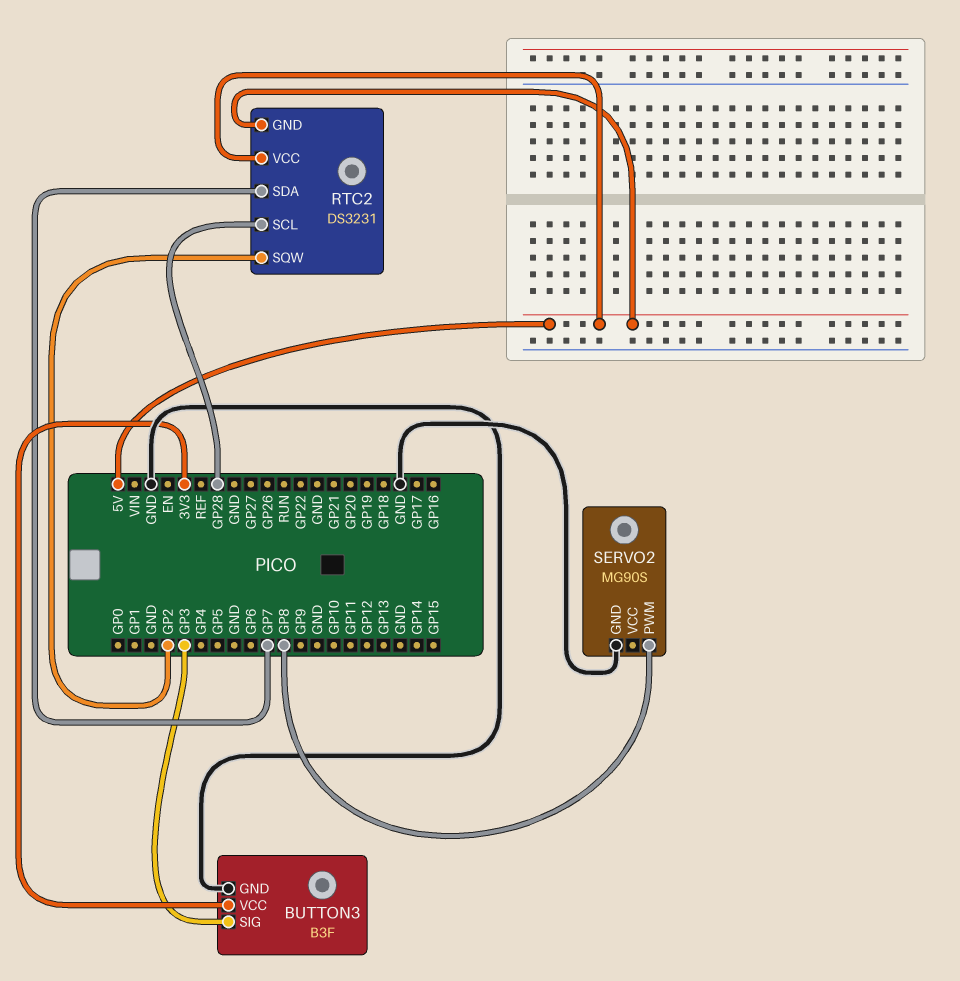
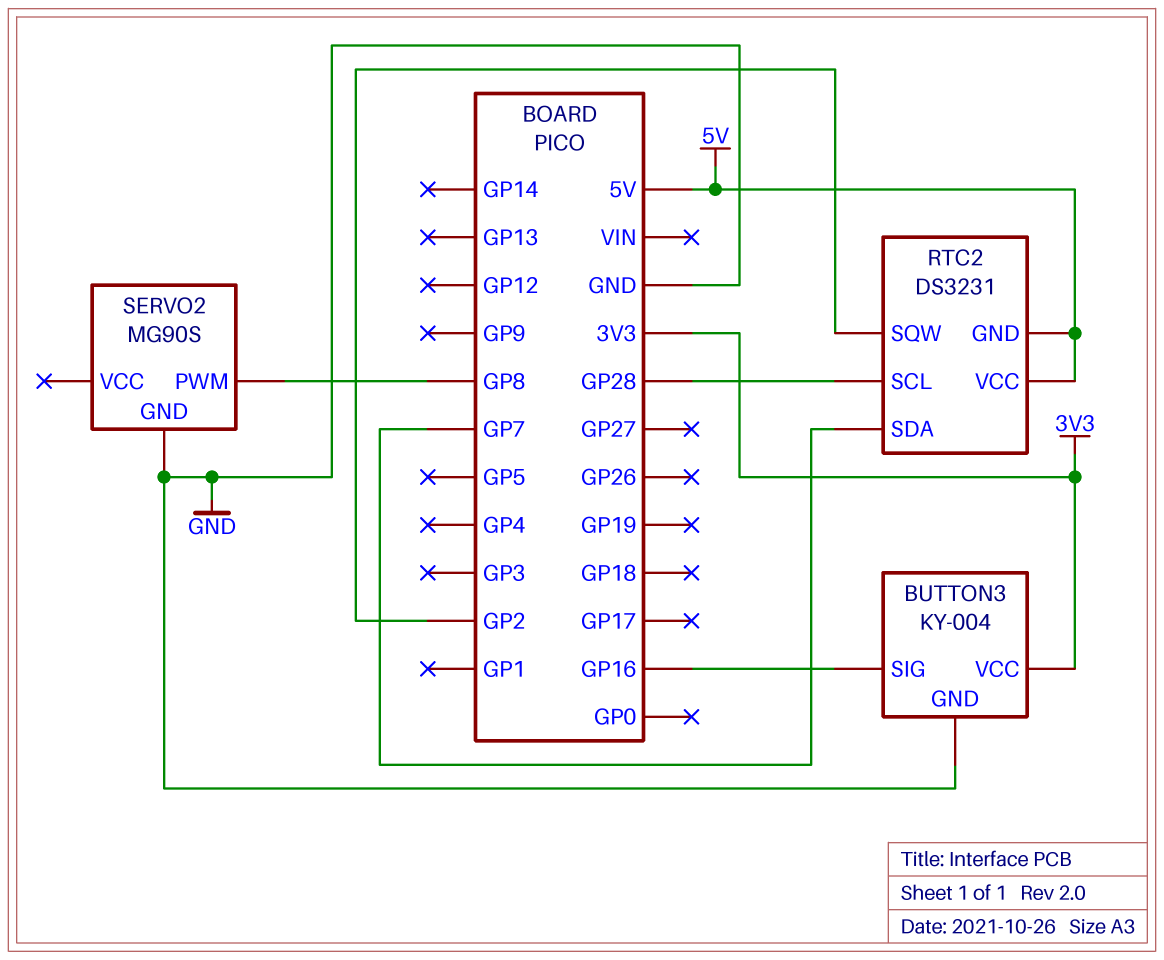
BUTTON3: B3F -> KY-004
BUTTON3 pin SIG: GP3 -> GP16

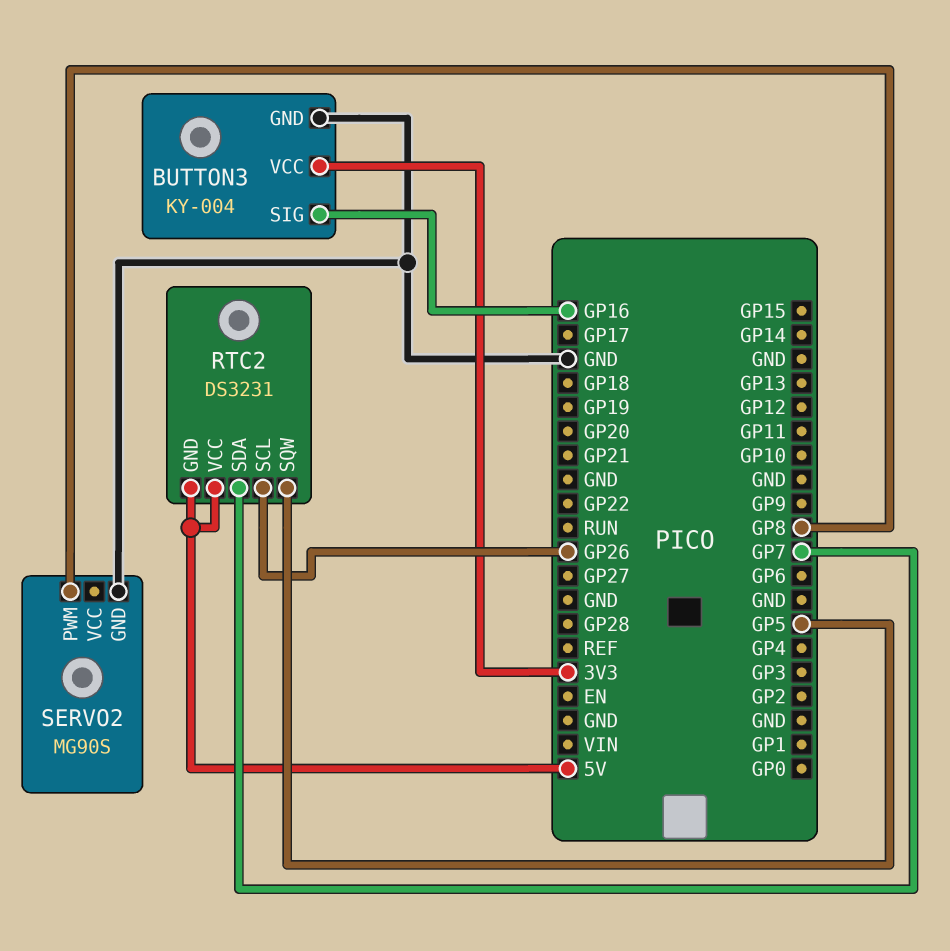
RTC2 pin SCL: GP28 -> GP26
RTC2 pin SQW: GP2 -> GP5

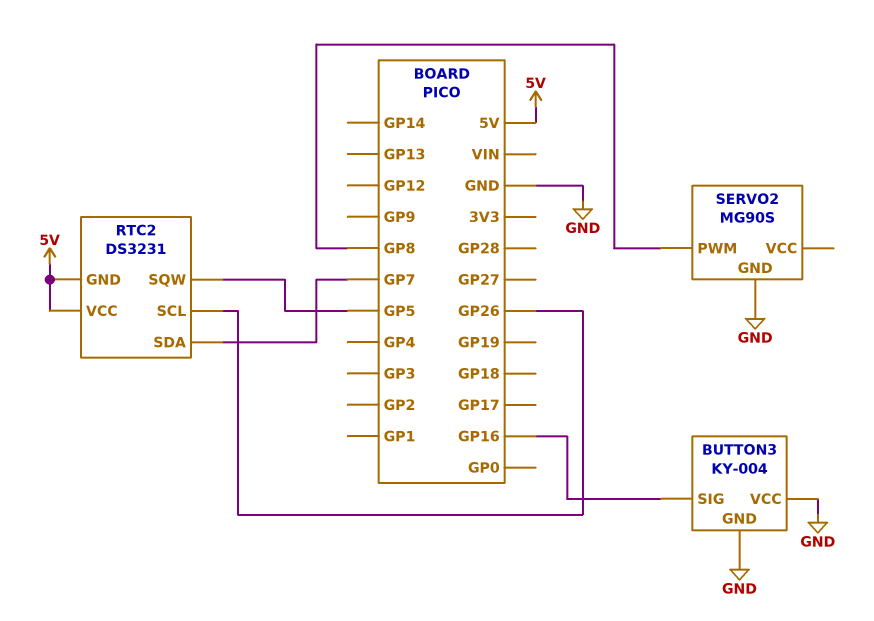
BUTTON3 pin VCC: 3V3 -> GND

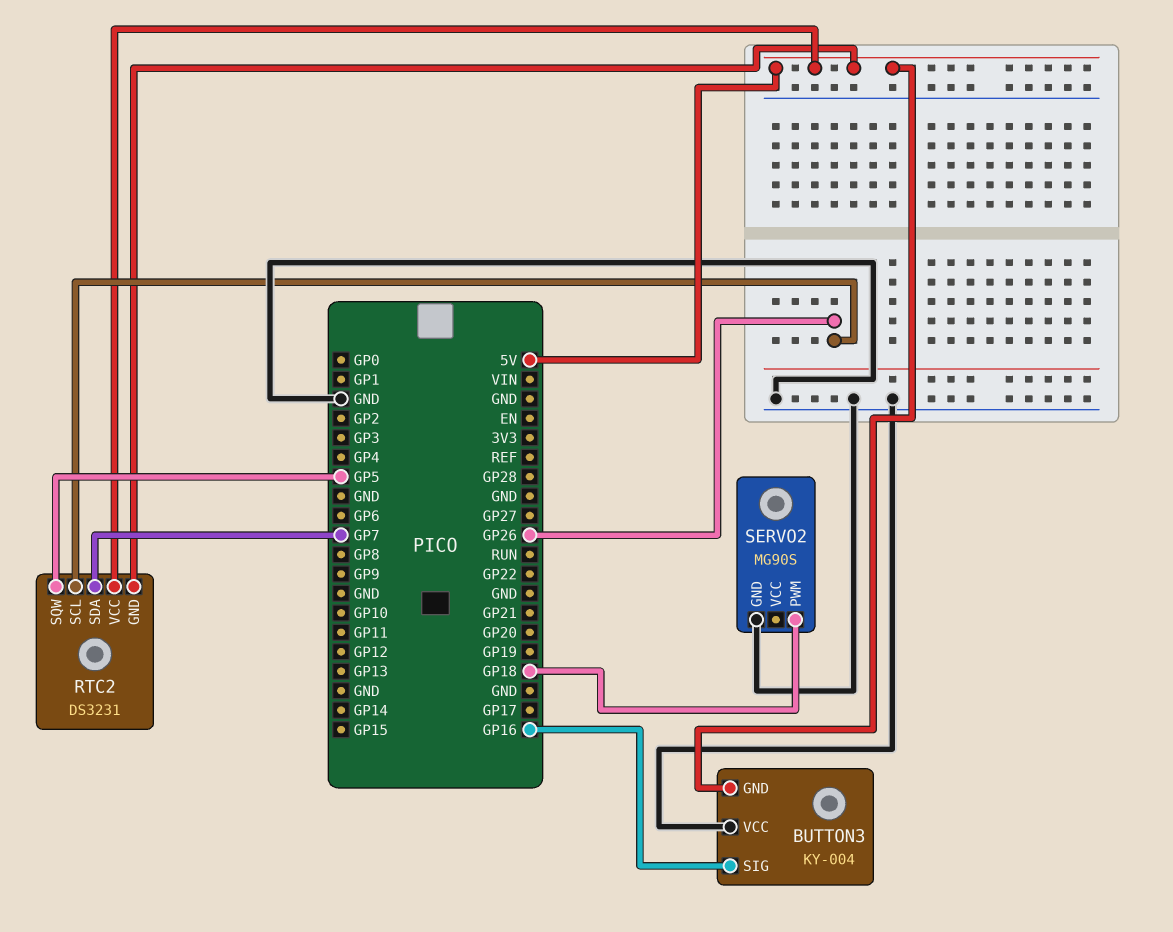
BUTTON3 pin GND: GND -> 5V
SERVO2 pin PWM: GP8 -> GP18

